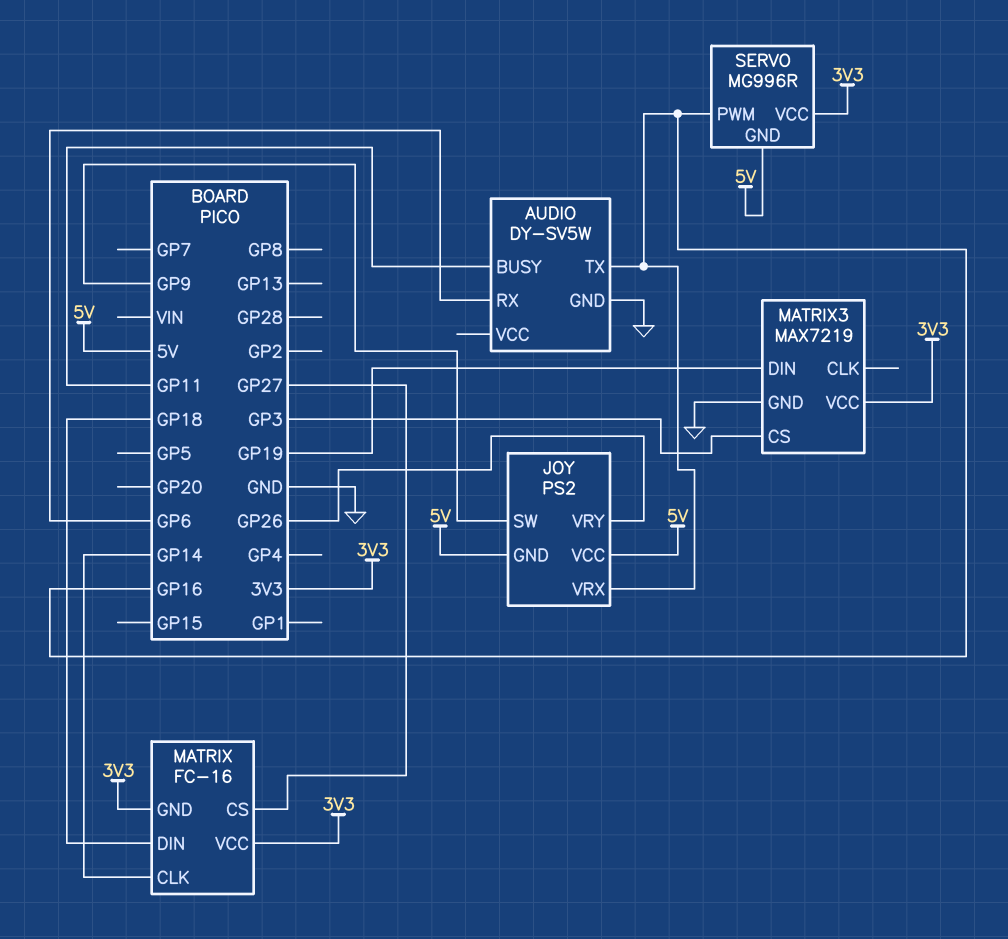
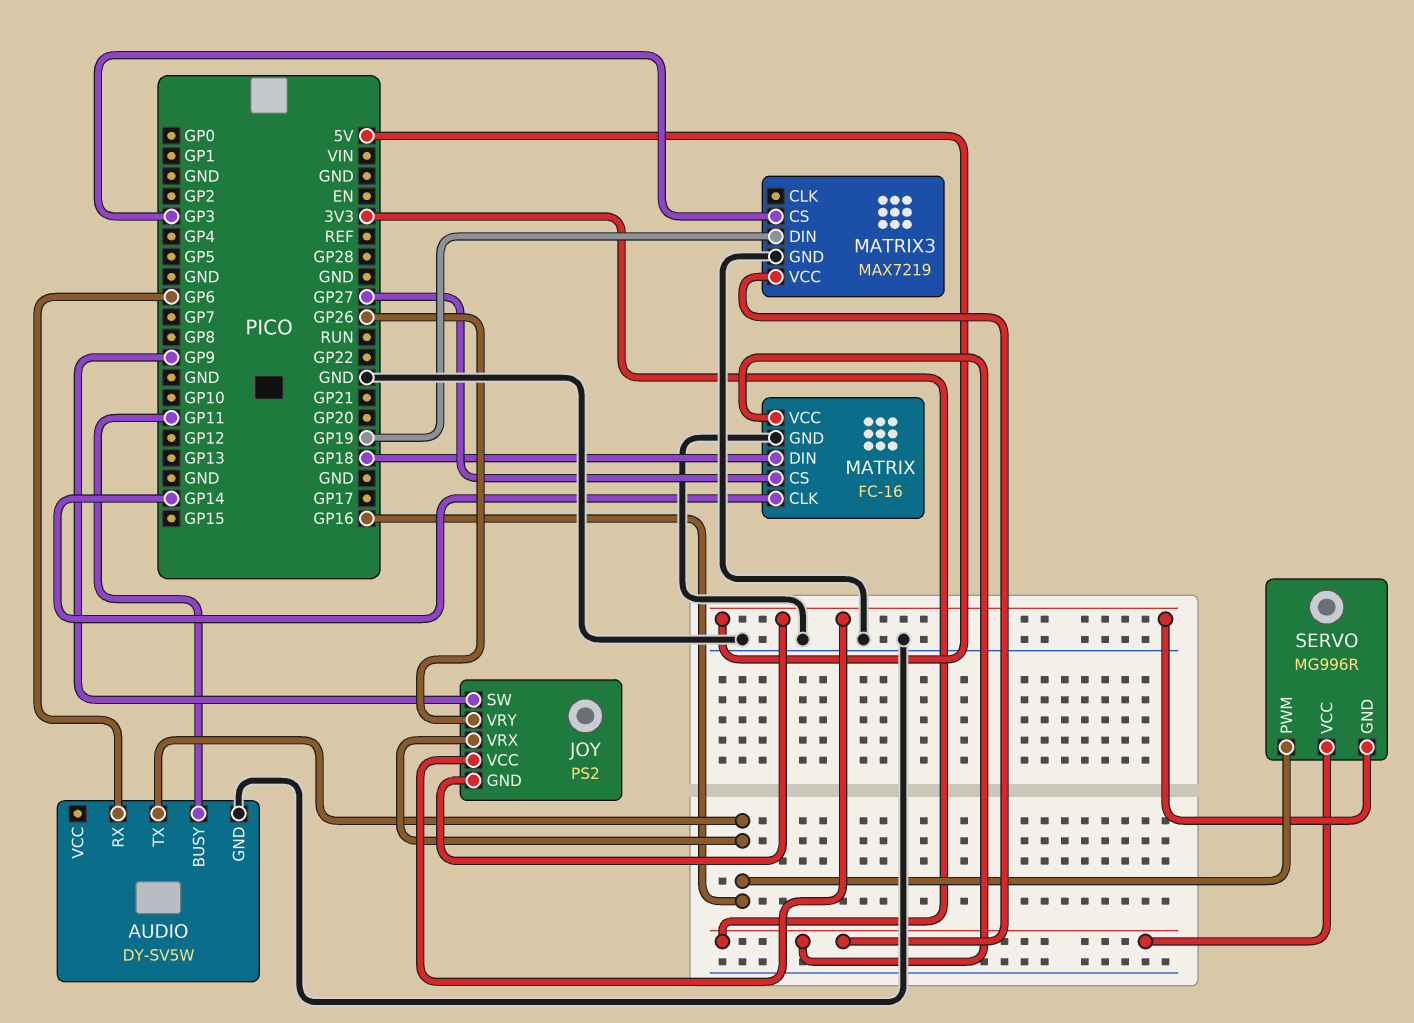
MATRIX pin GND: 3V3 -> GND

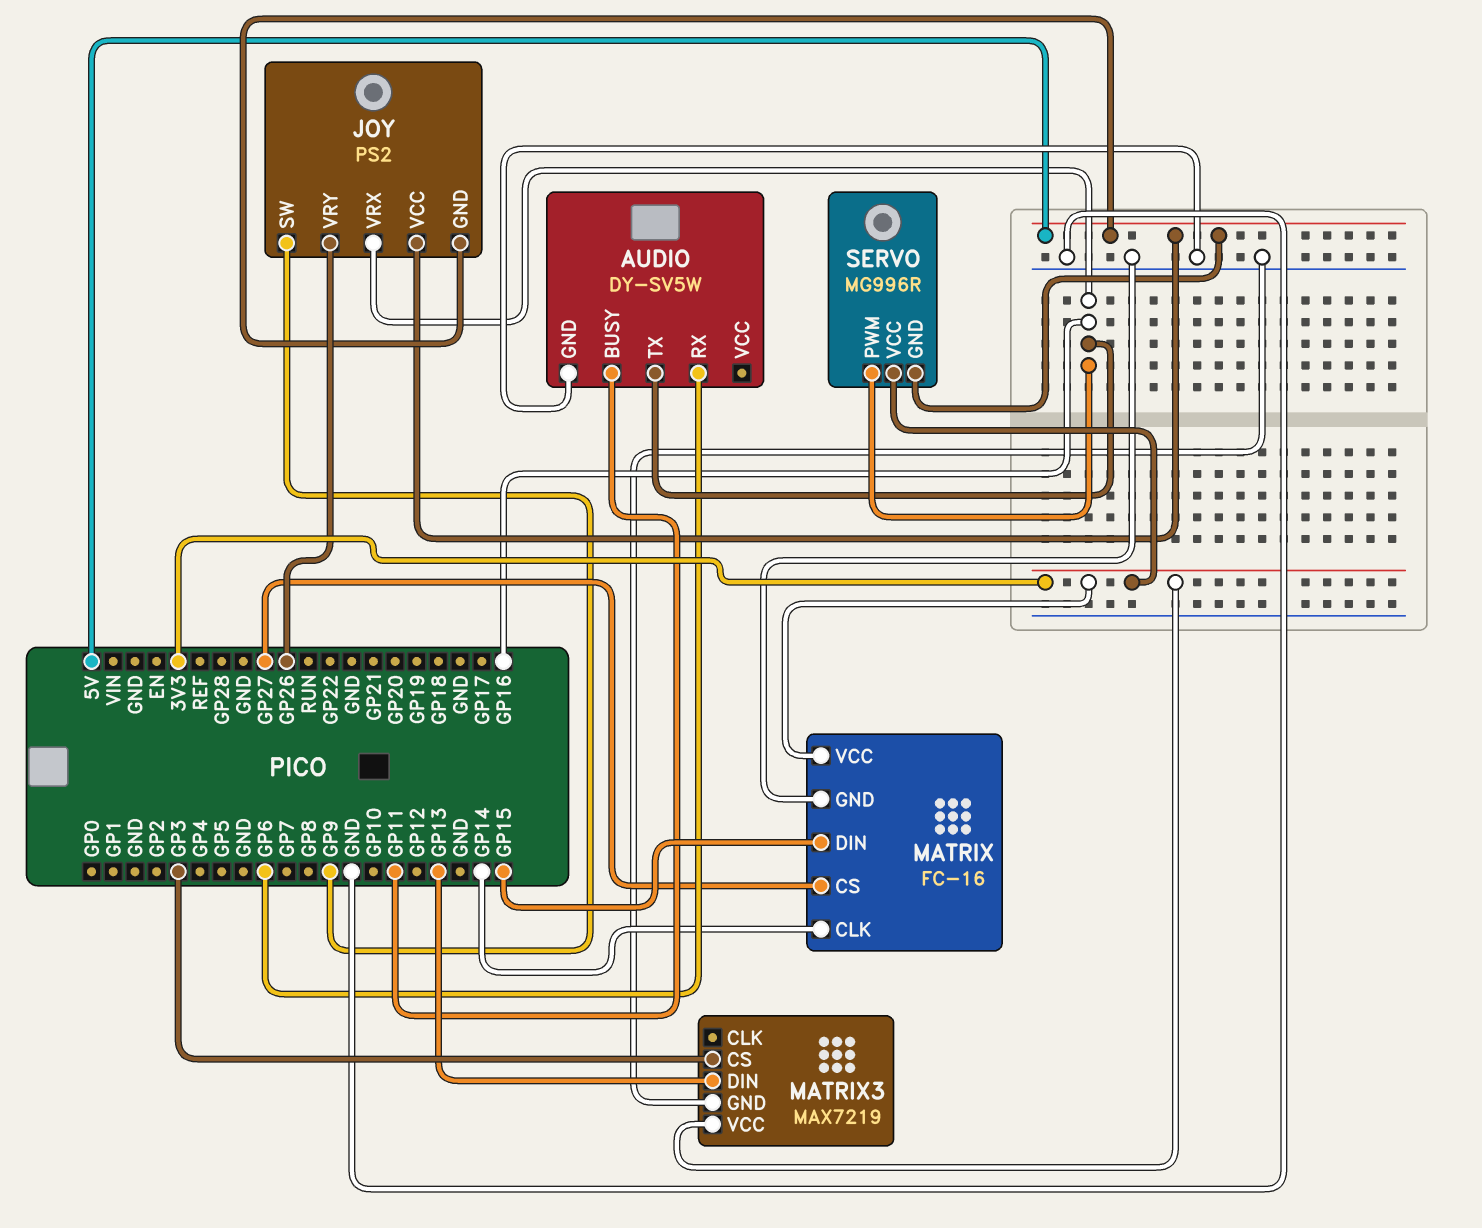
MATRIX pin DIN: GP18 -> GP15
MATRIX3 pin DIN: GP19 -> GP13

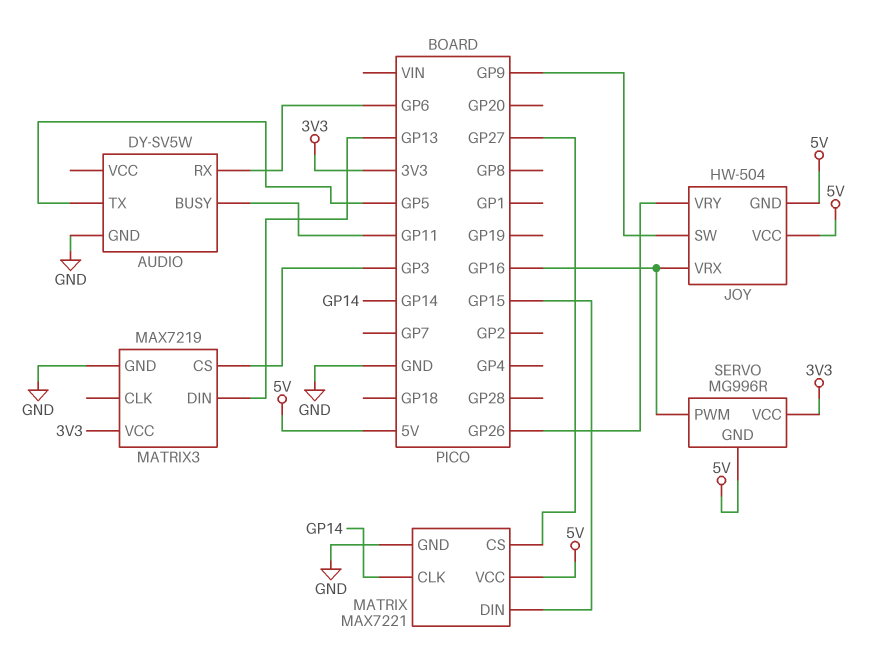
AUDIO pin TX: GP16 -> GP5
JOY: PS2 -> HW-504
MATRIX: FC-16 -> MAX7221
MATRIX pin VCC: 3V3 -> 5V

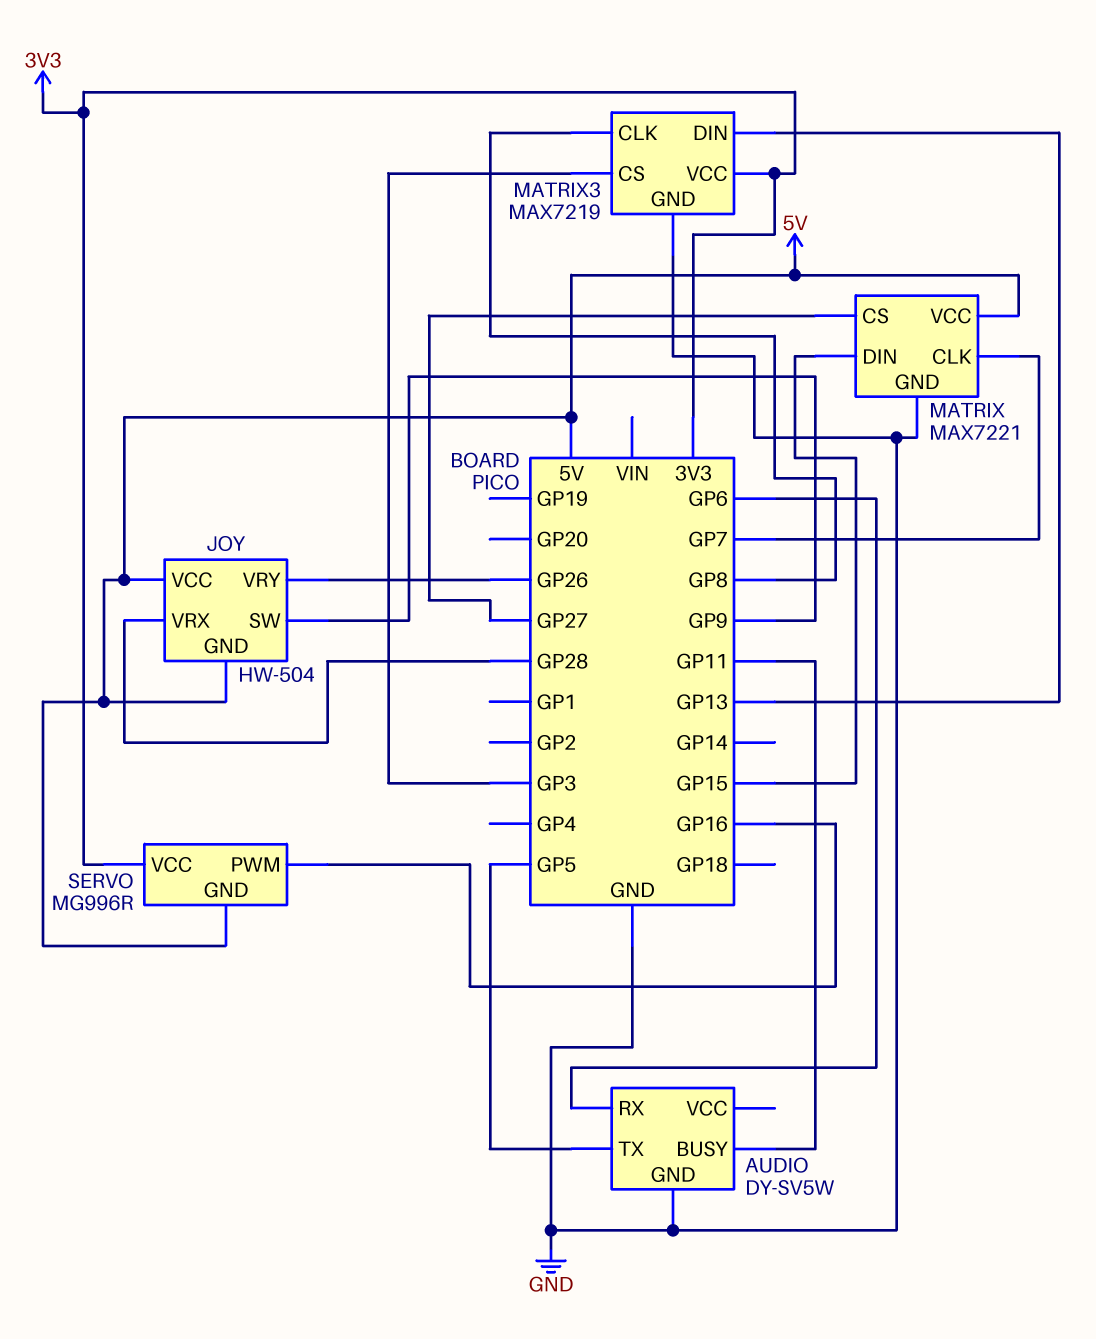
JOY pin VRX: GP16 -> GP28
MATRIX pin CLK: GP14 -> GP7
MATRIX3 pin CLK: none -> GP8

